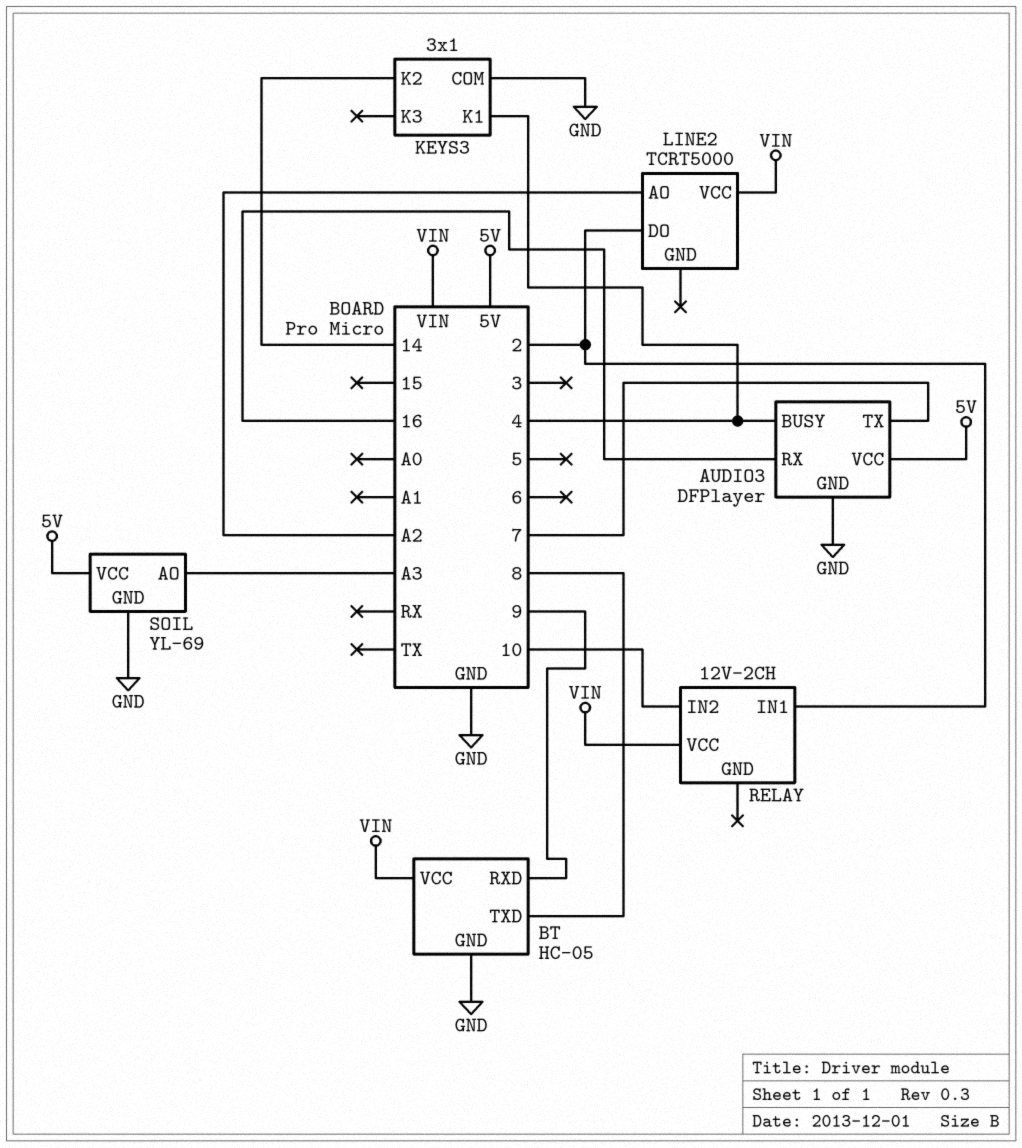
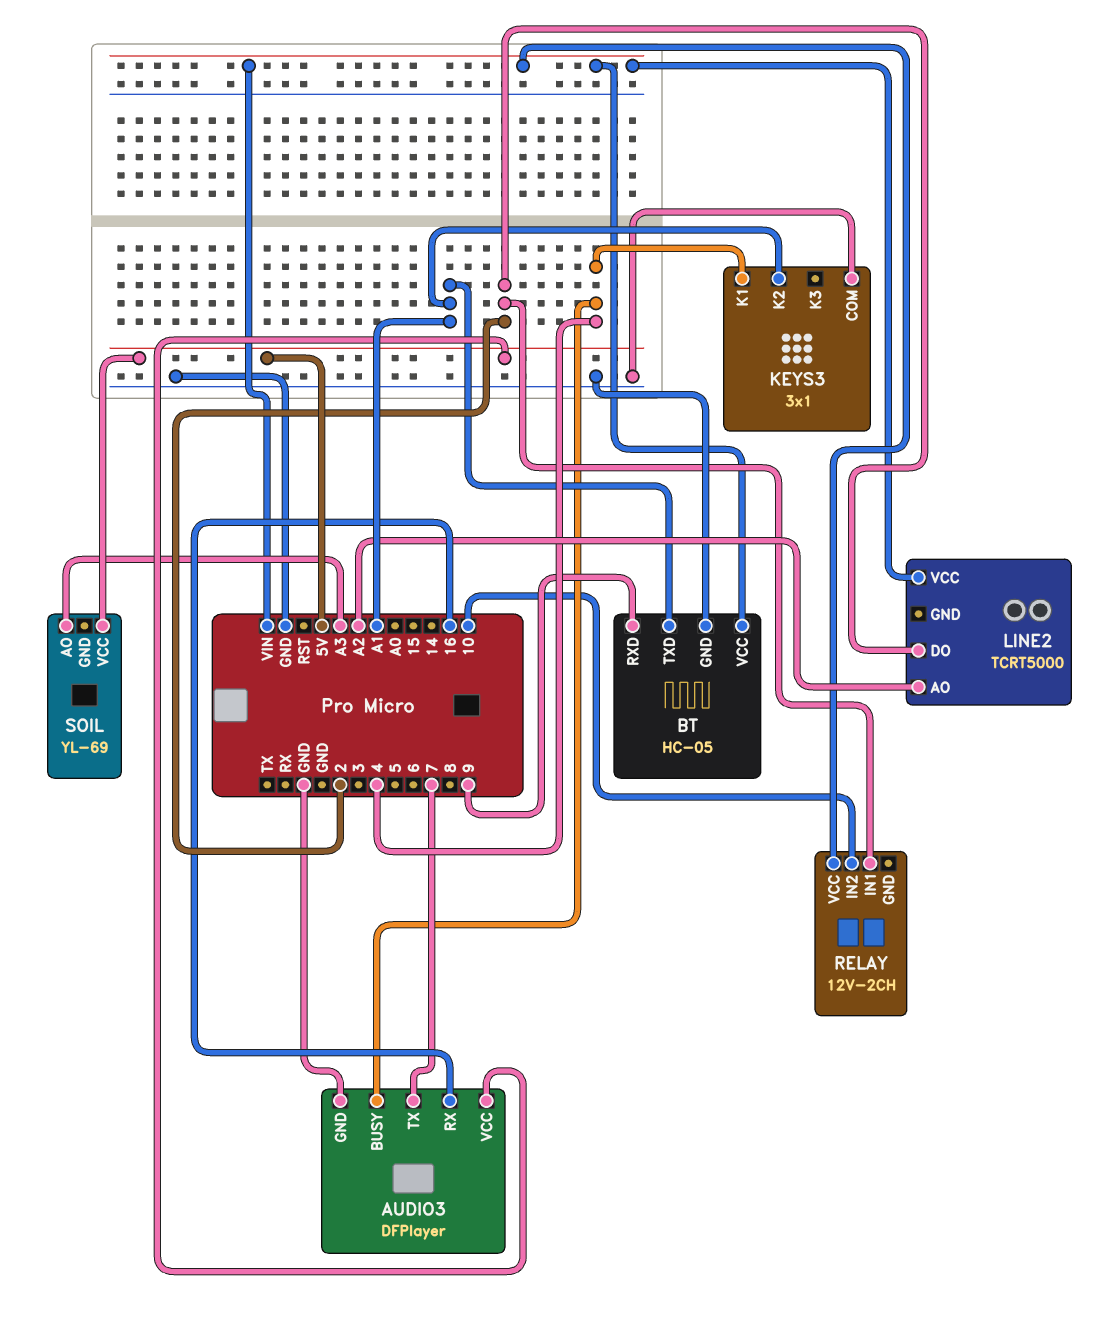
BT pin TXD: 8 -> A1
KEYS3 pin K2: 14 -> A1
SOIL pin GND: GND -> none

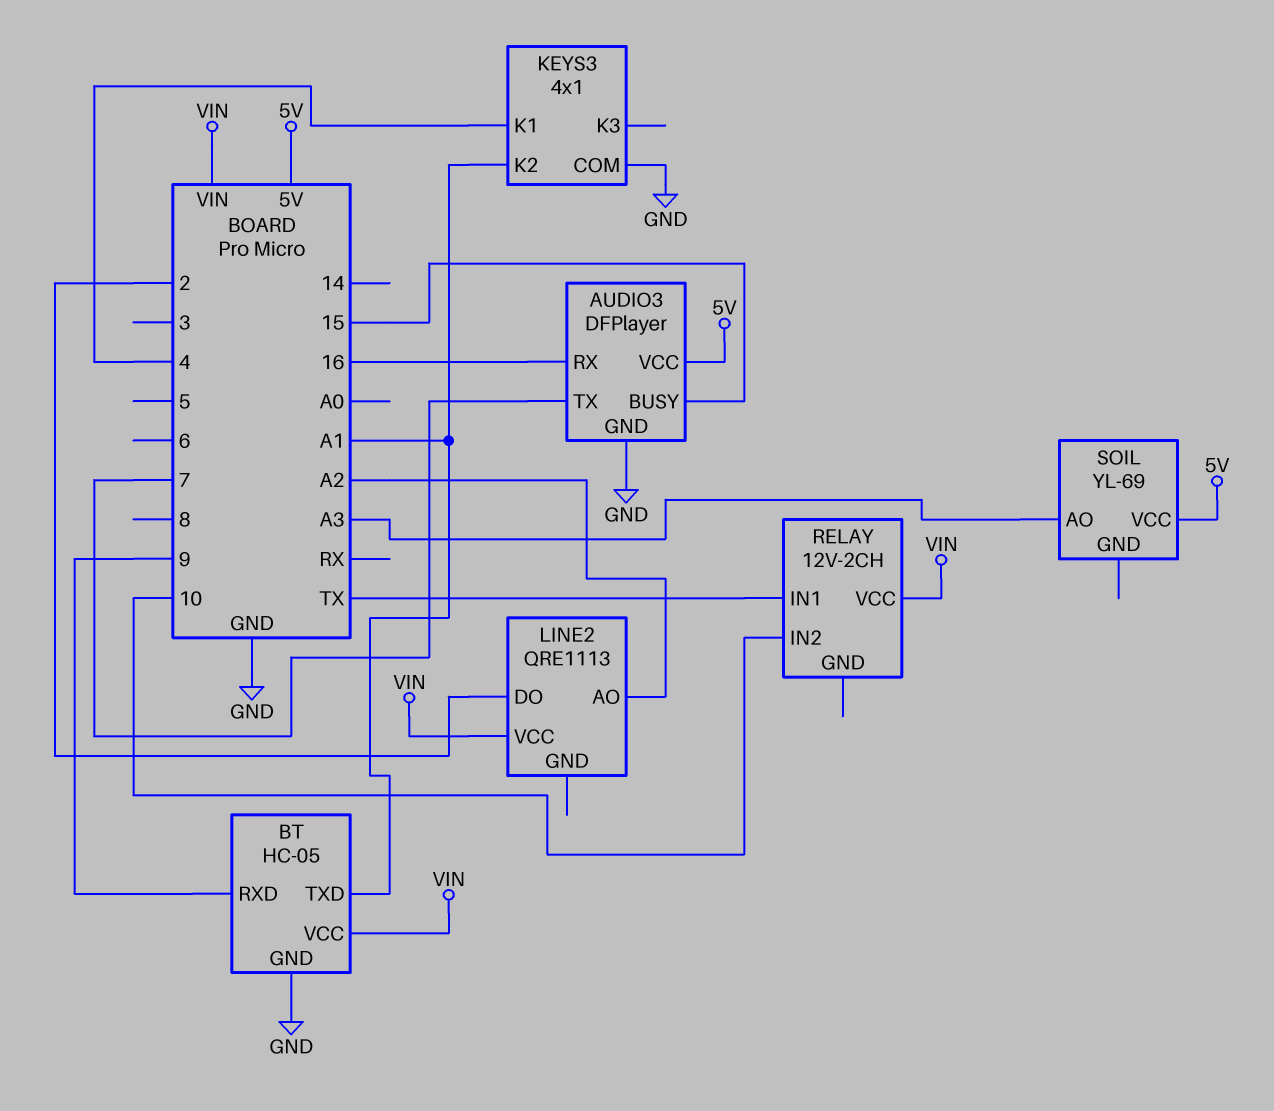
AUDIO3 pin BUSY: 4 -> 15
KEYS3: 3x1 -> 4x1
LINE2: TCRT5000 -> QRE1113
RELAY pin IN1: 2 -> TX

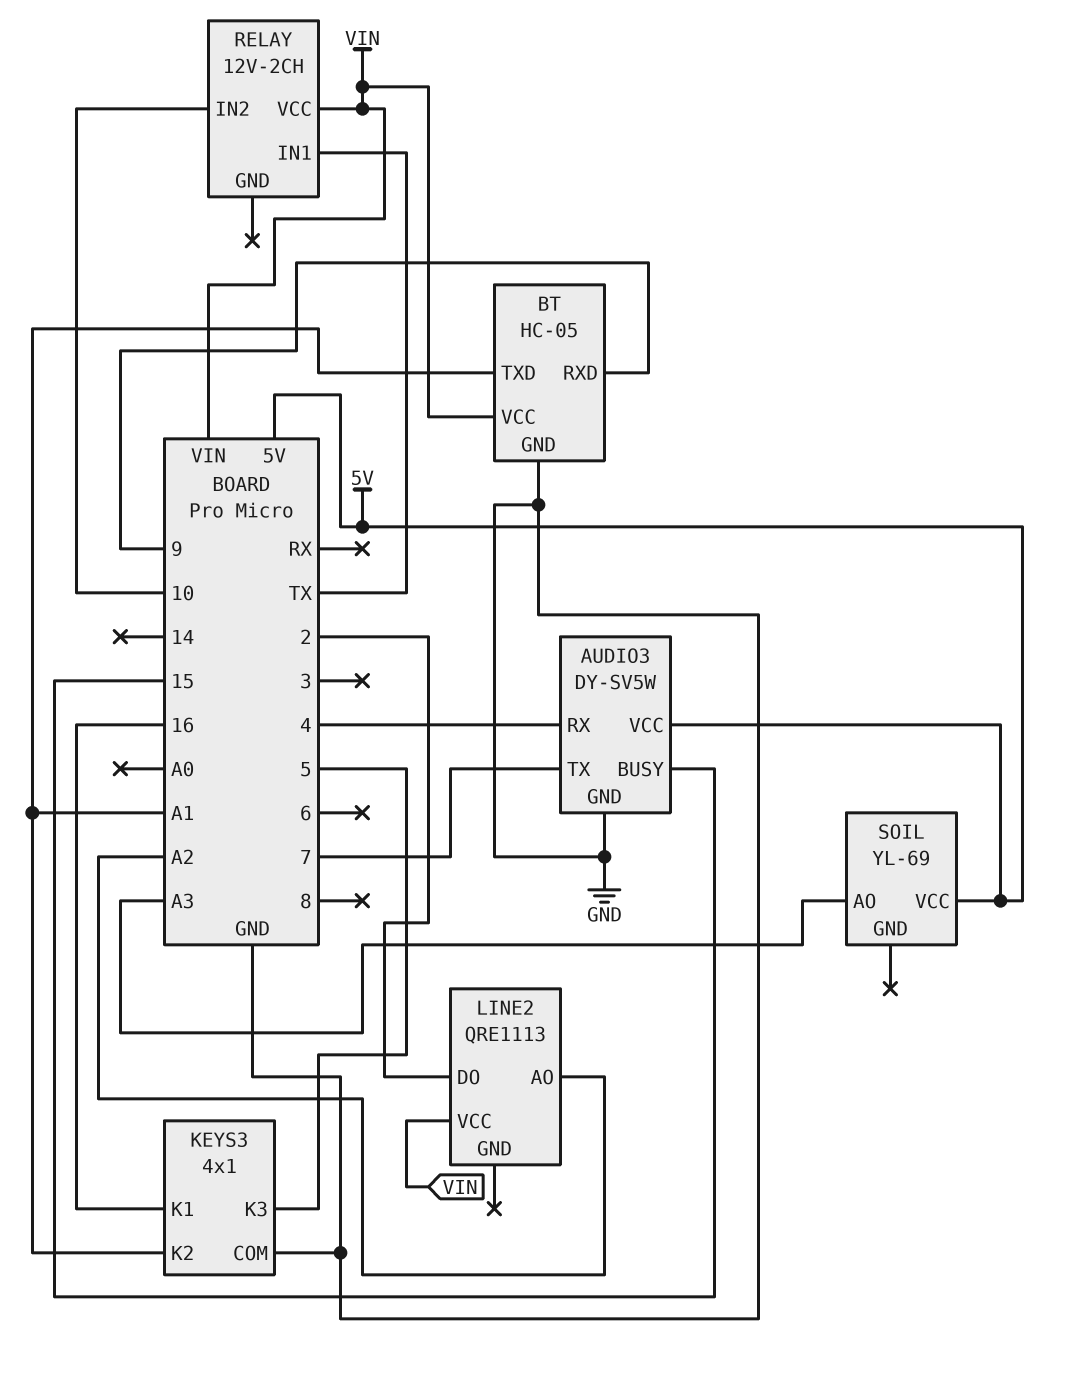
AUDIO3: DFPlayer -> DY-SV5W
AUDIO3 pin RX: 16 -> 4
KEYS3 pin K1: 4 -> 16
KEYS3 pin K3: none -> 5

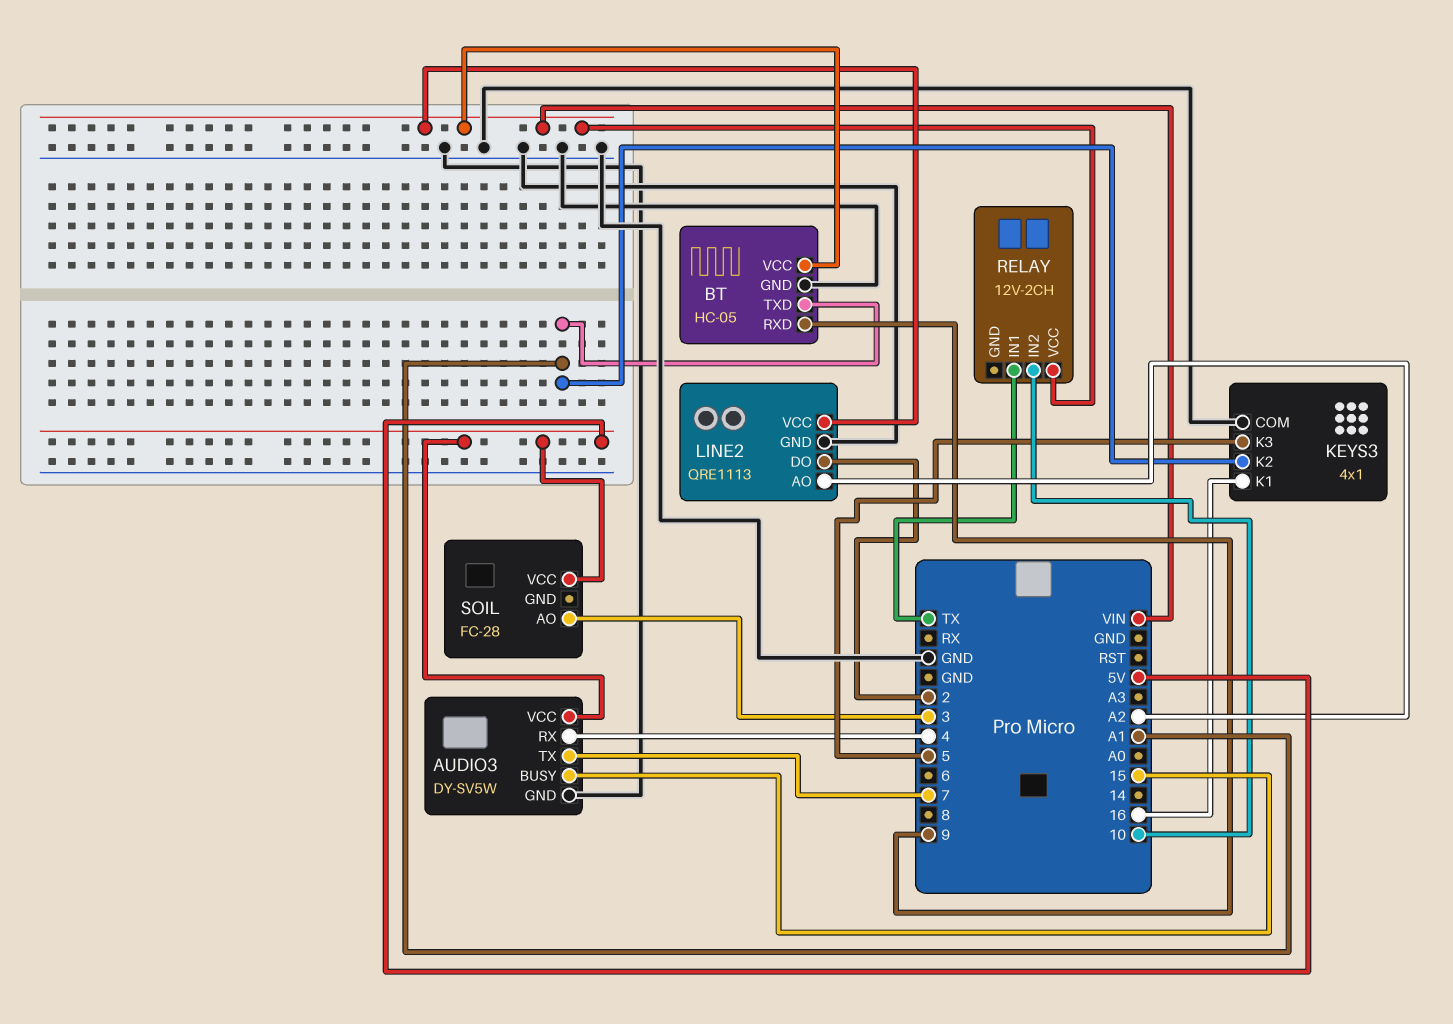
LINE2 pin GND: none -> GND
SOIL: YL-69 -> FC-28
SOIL pin AO: A3 -> 3

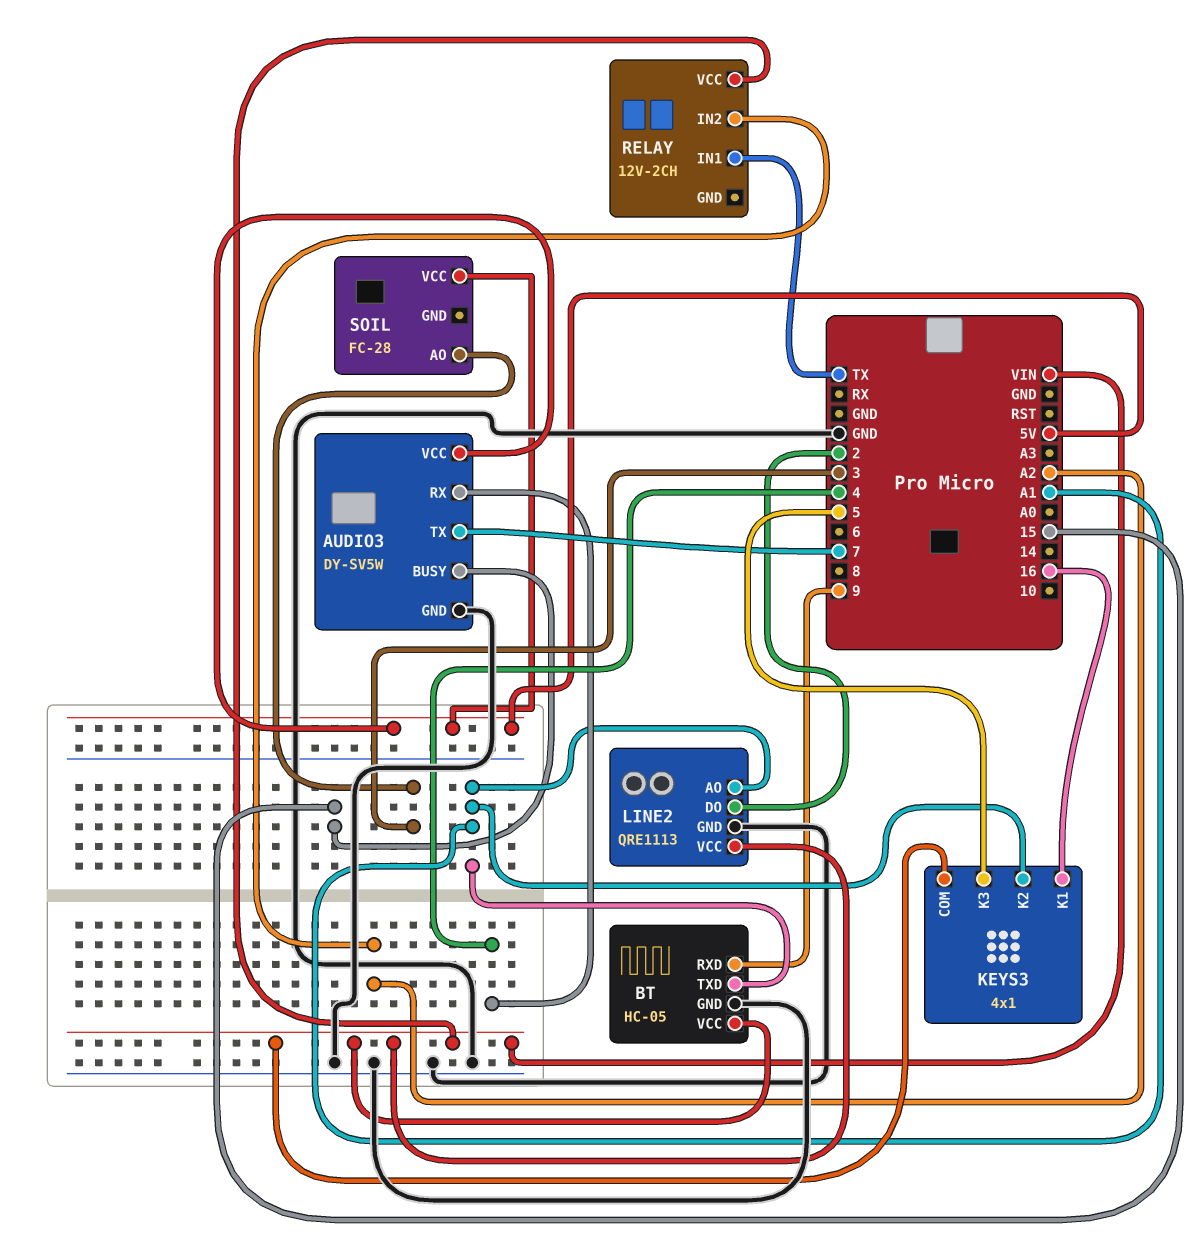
KEYS3 pin COM: GND -> VIN
LINE2 pin AO: A2 -> A1
RELAY pin IN2: 10 -> A2

